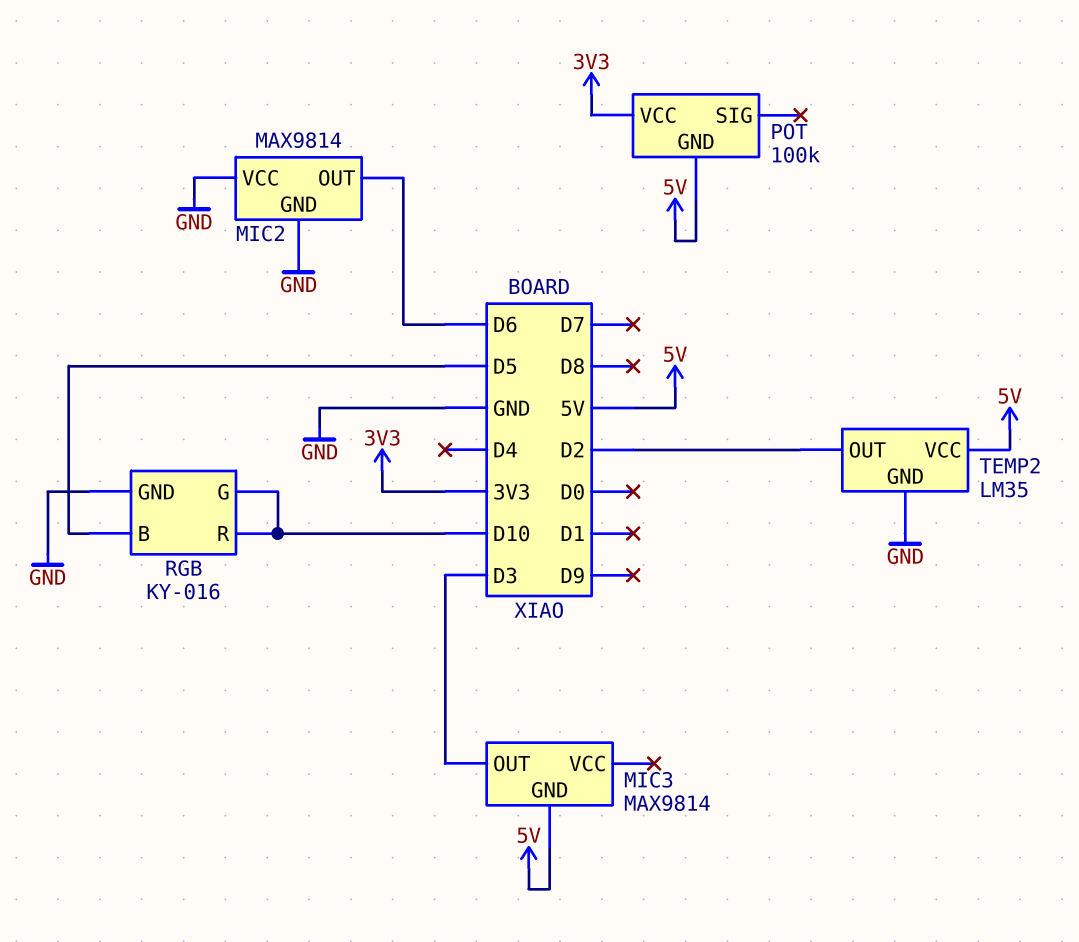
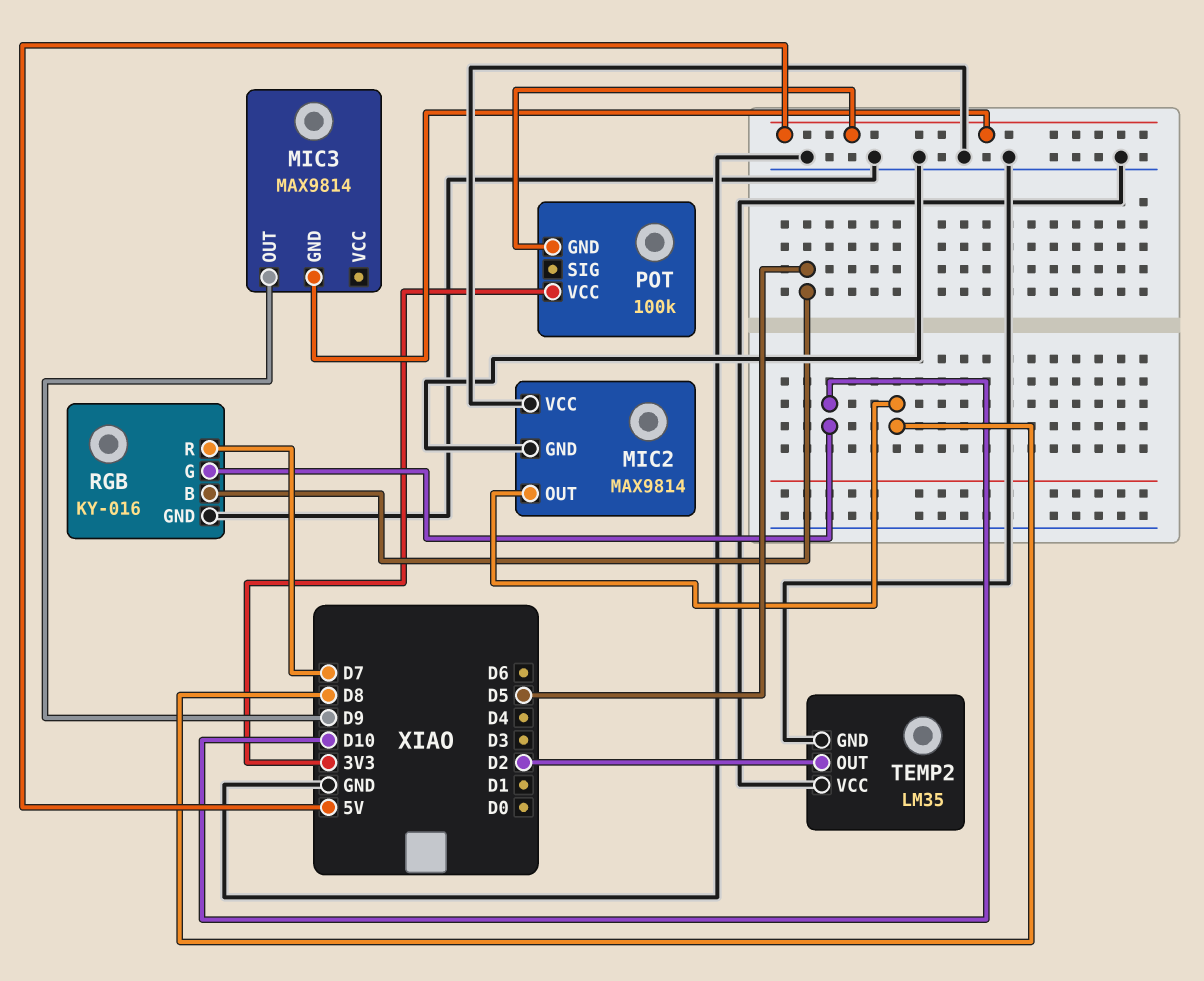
MIC2 pin OUT: D6 -> D8
MIC3 pin OUT: D3 -> D9
RGB pin R: D10 -> D7
TEMP2 pin VCC: 5V -> GND

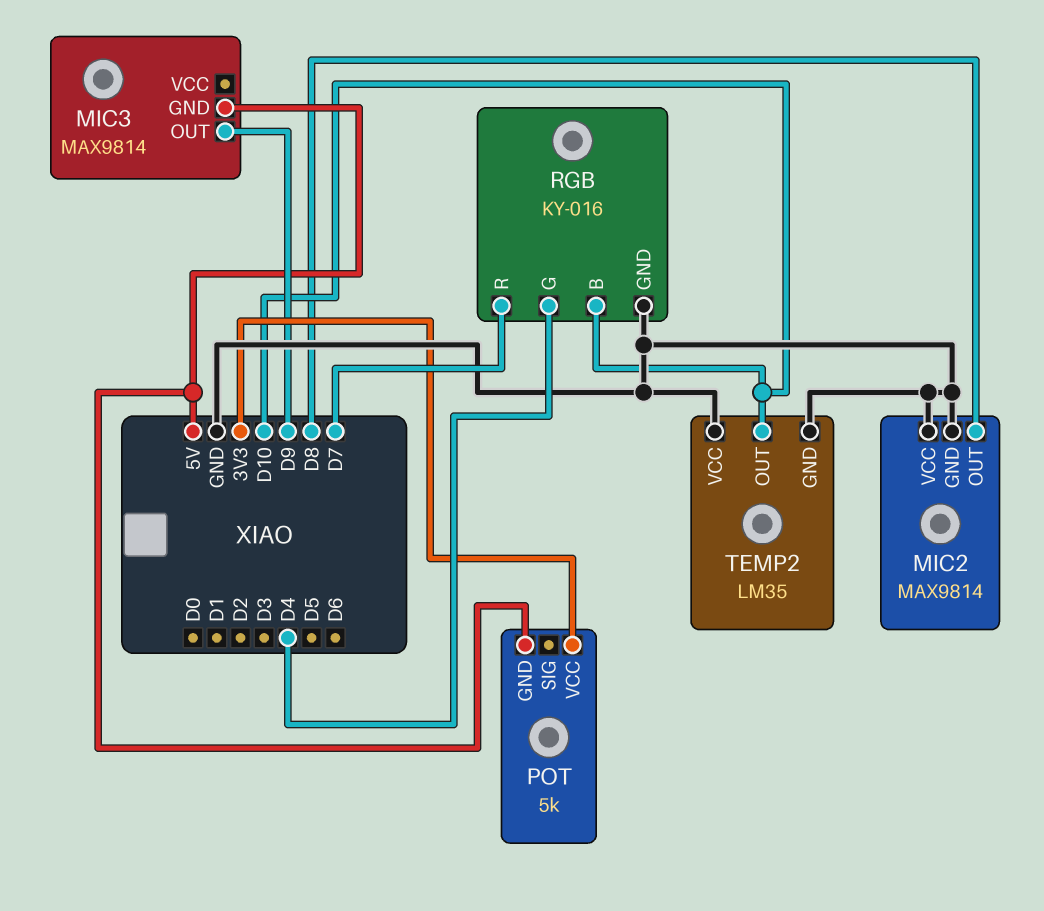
POT: 100k -> 5k
RGB pin B: D5 -> D10
RGB pin G: D10 -> D4
TEMP2 pin OUT: D2 -> D10

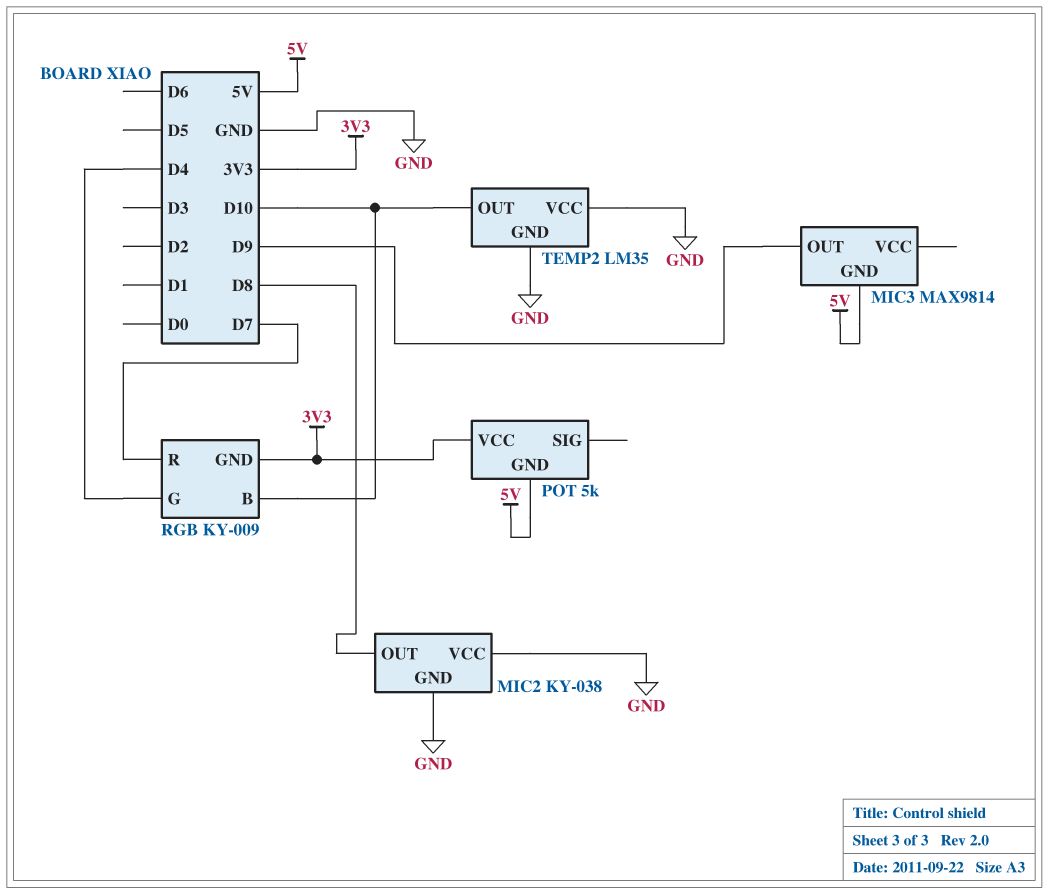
MIC2: MAX9814 -> KY-038
RGB: KY-016 -> KY-009
RGB pin GND: GND -> 3V3

